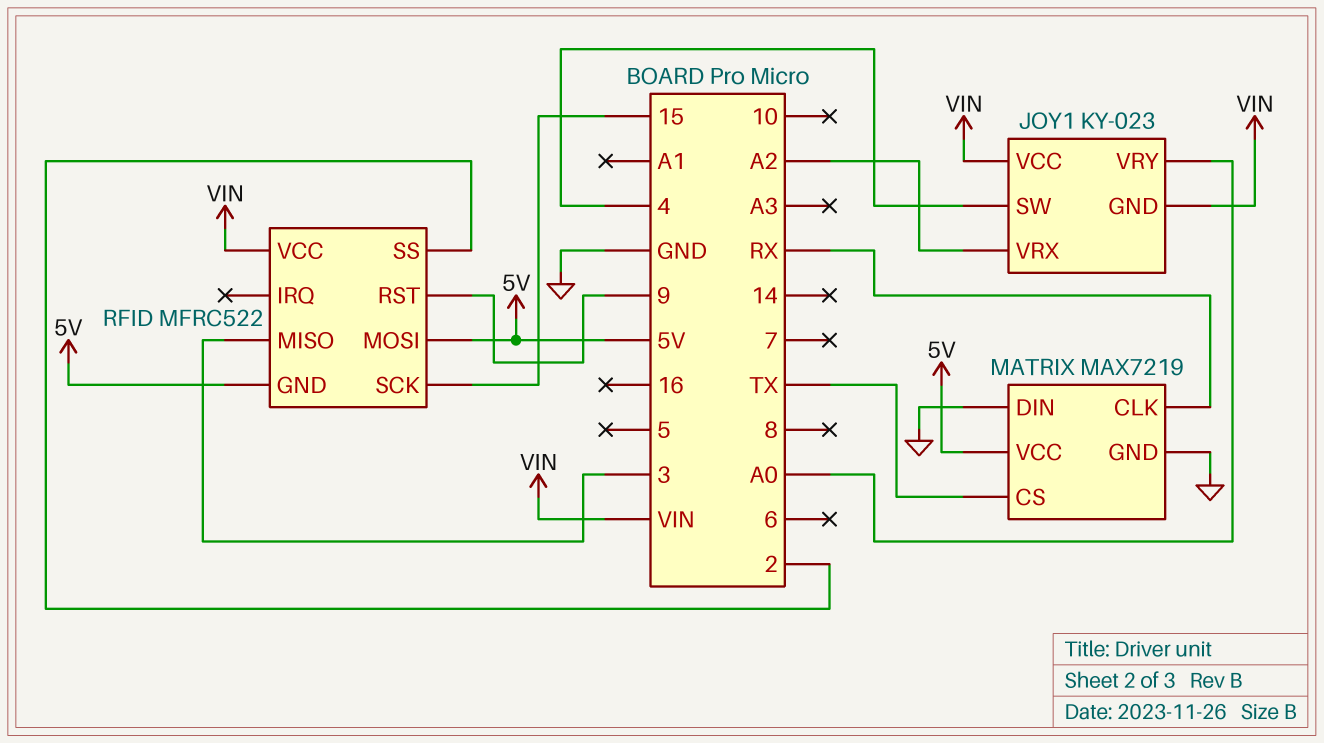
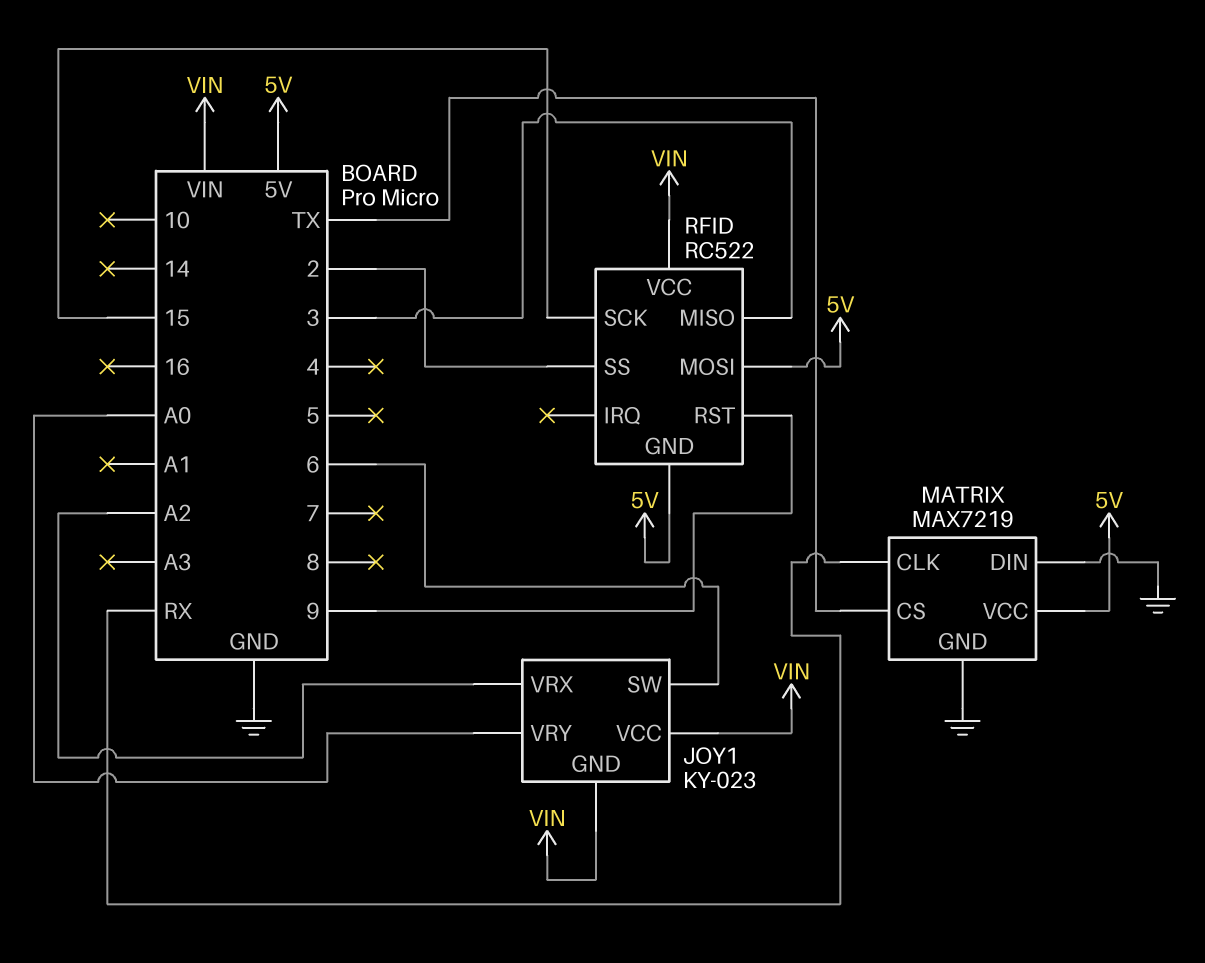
JOY1 pin SW: 4 -> 6
RFID: MFRC522 -> RC522

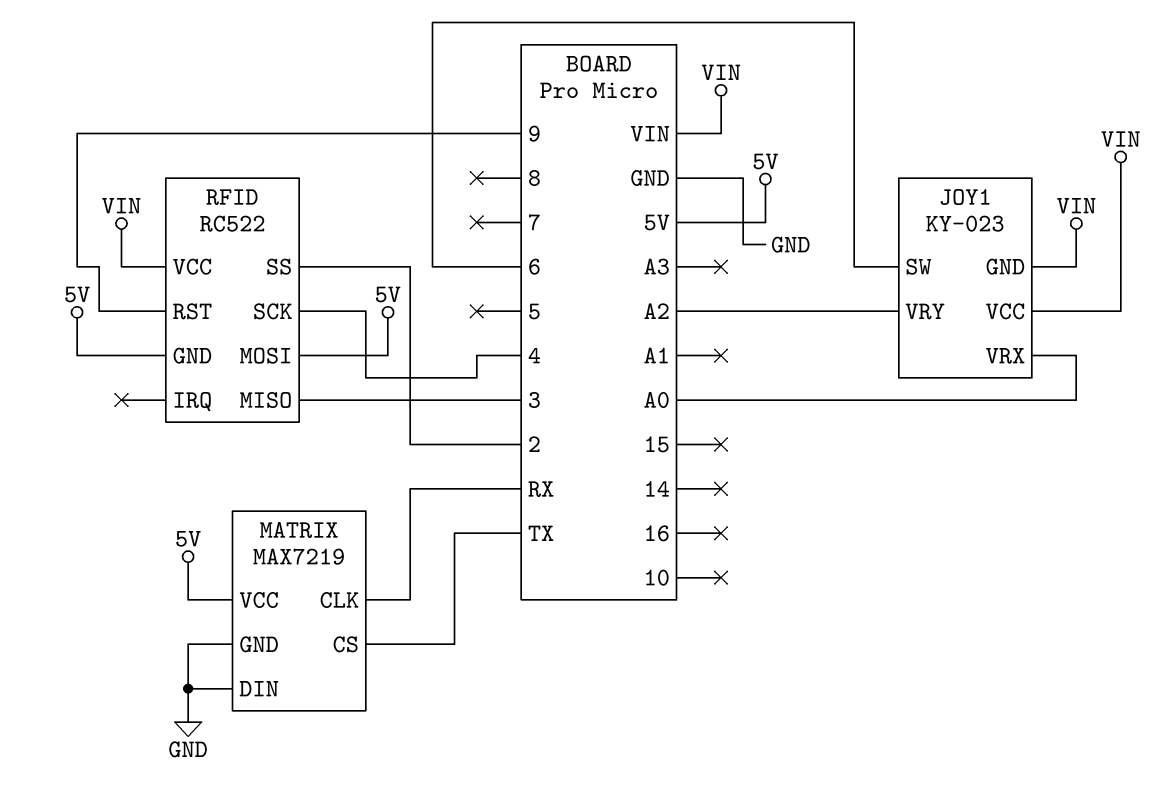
JOY1 pin VRX: A2 -> A0
JOY1 pin VRY: A0 -> A2
RFID pin SCK: 15 -> 4

